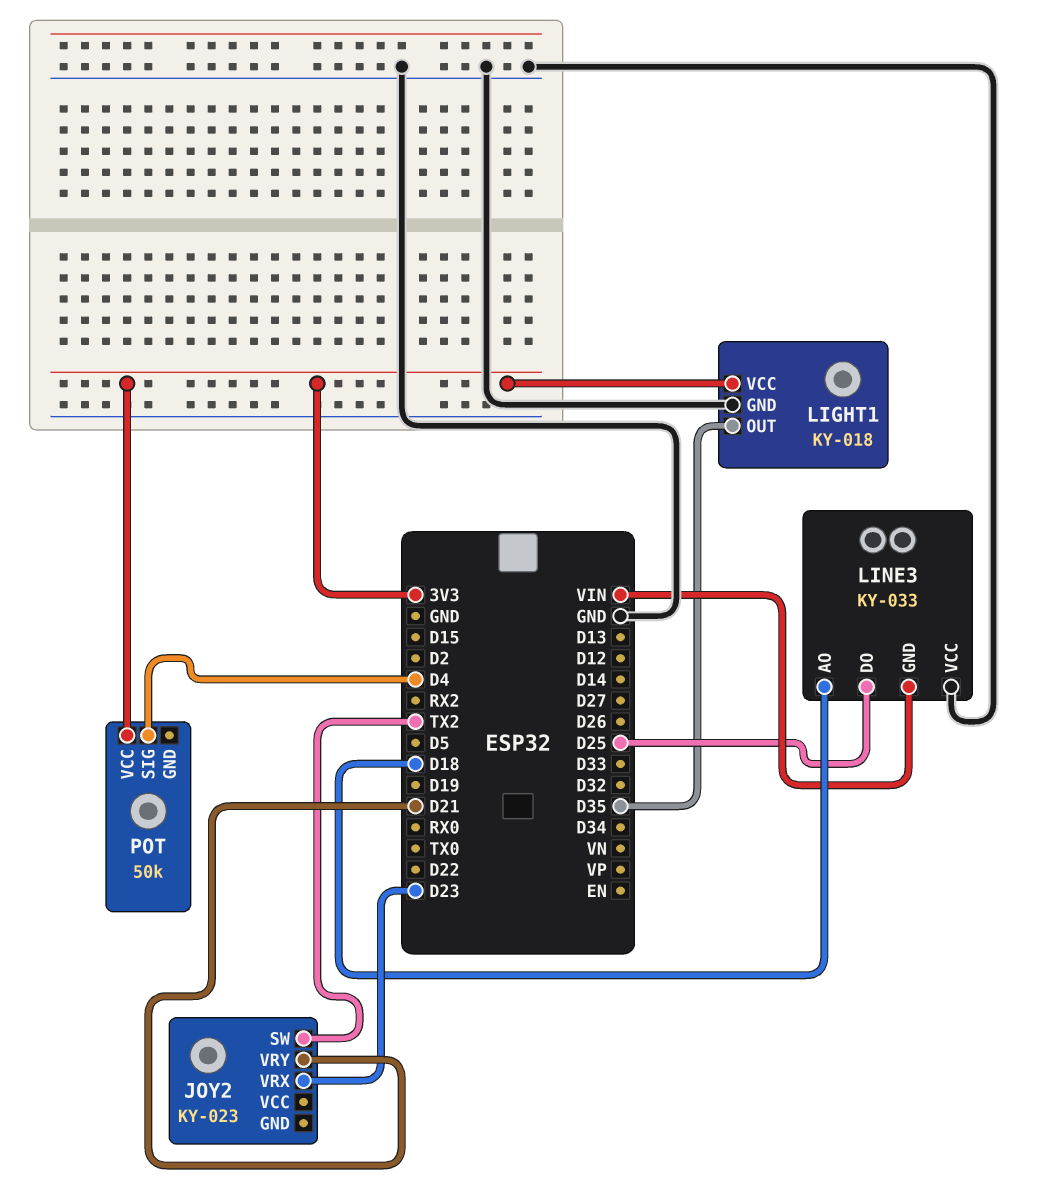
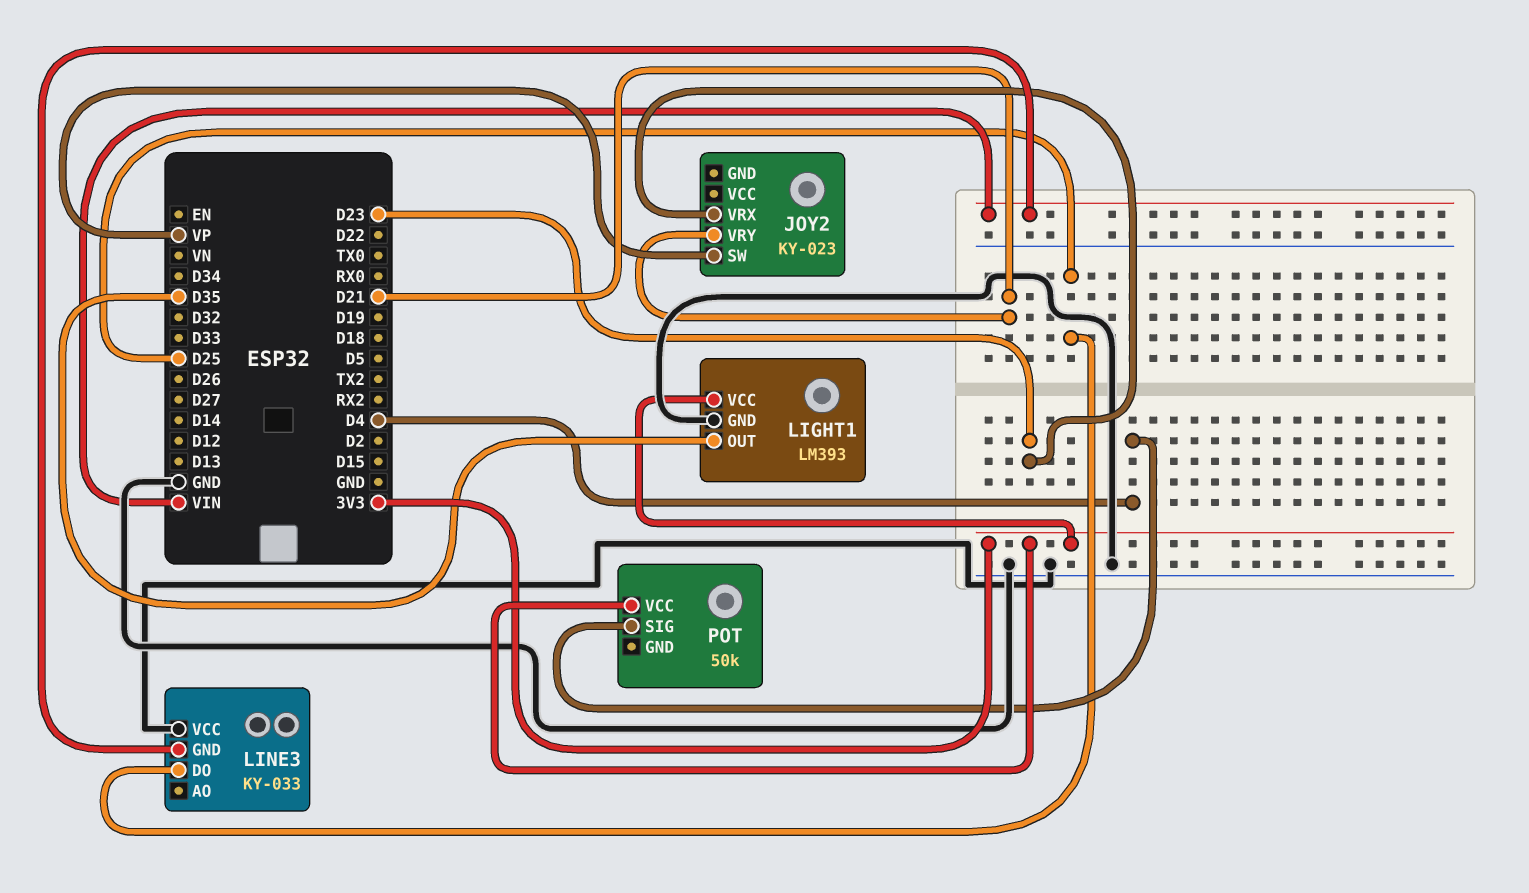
JOY2 pin SW: TX2 -> VP
LIGHT1: KY-018 -> LM393
LINE3 pin AO: D18 -> none

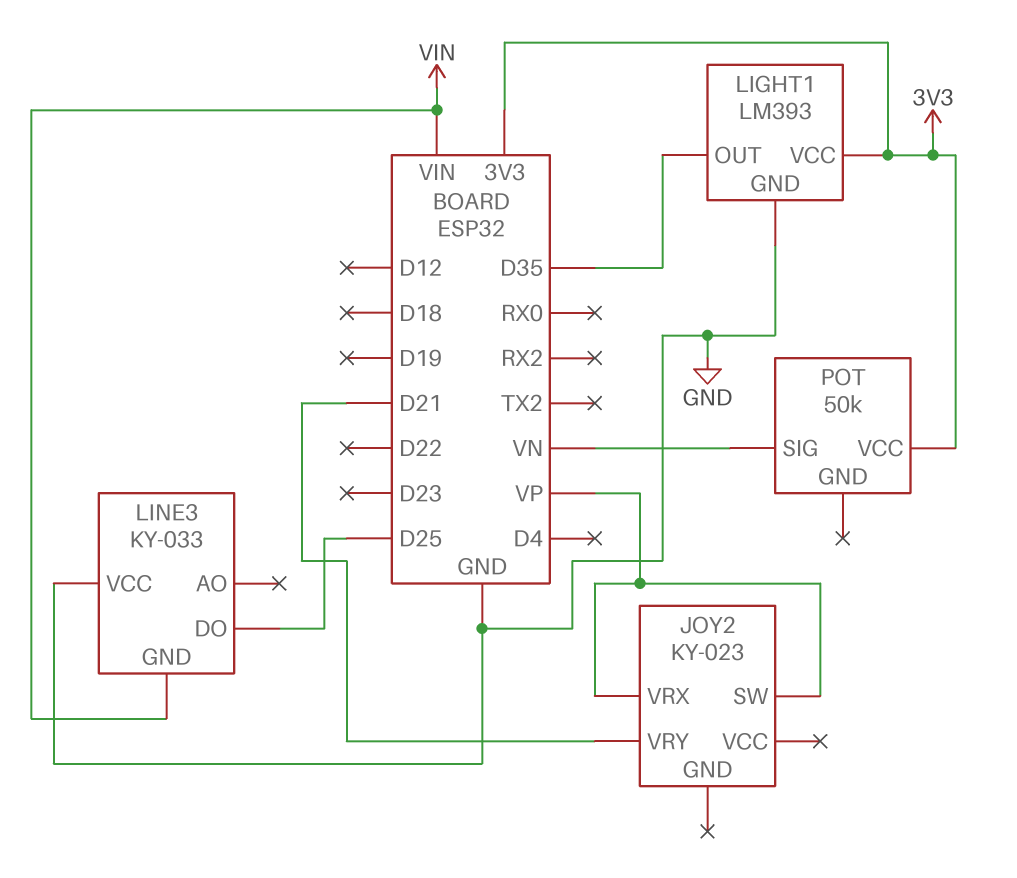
JOY2 pin VRX: D23 -> VP
POT pin SIG: D4 -> VN

